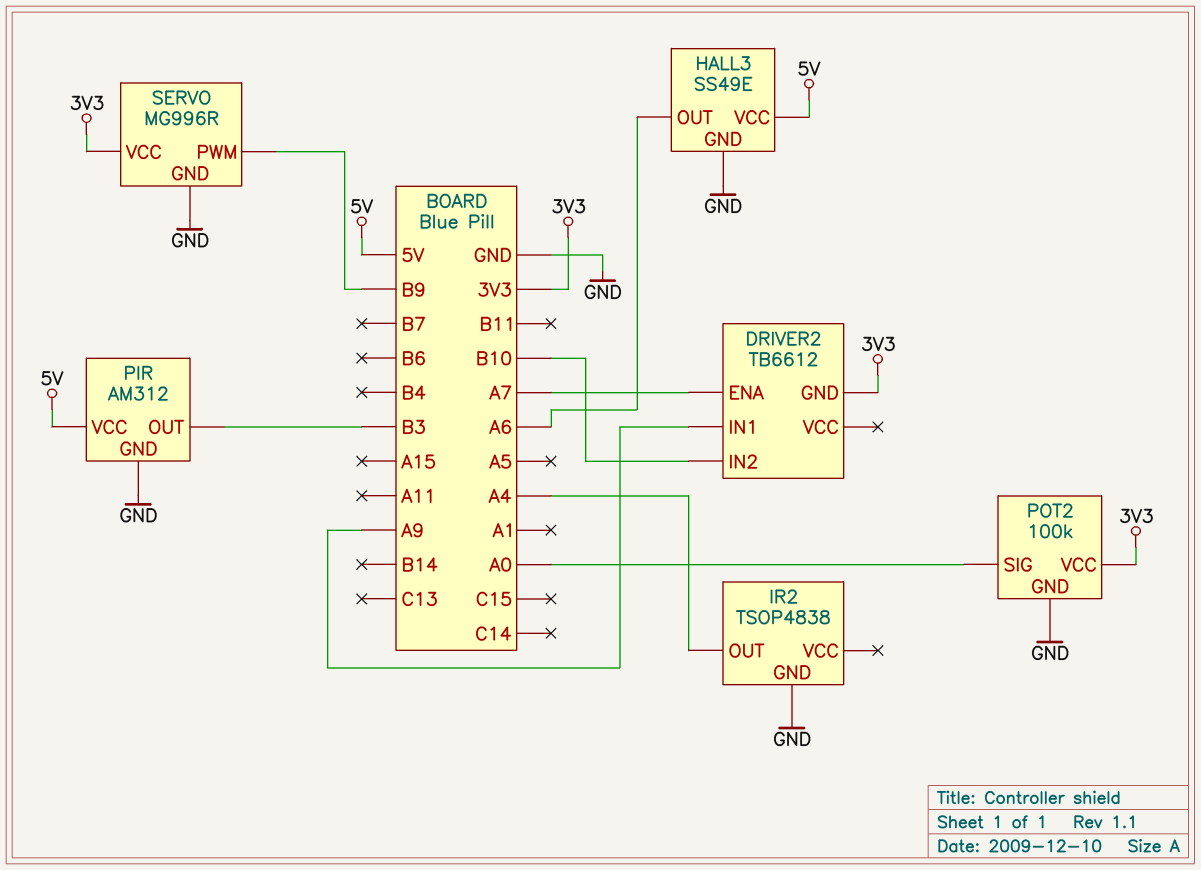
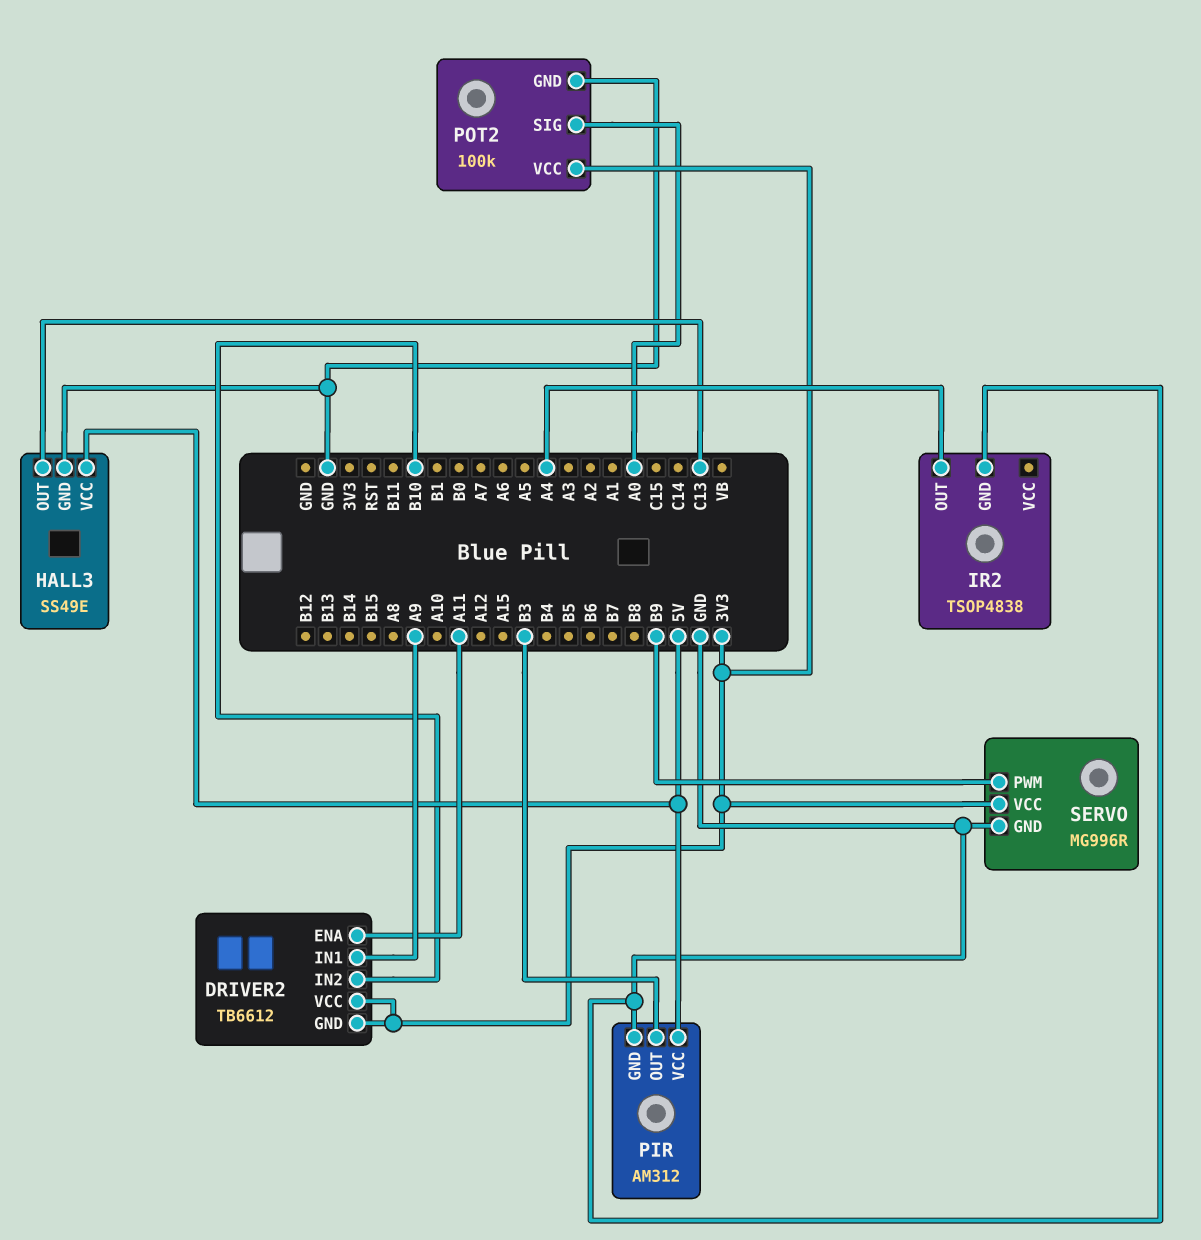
DRIVER2 pin ENA: A7 -> A11
DRIVER2 pin VCC: none -> 3V3
HALL3 pin OUT: A6 -> C13

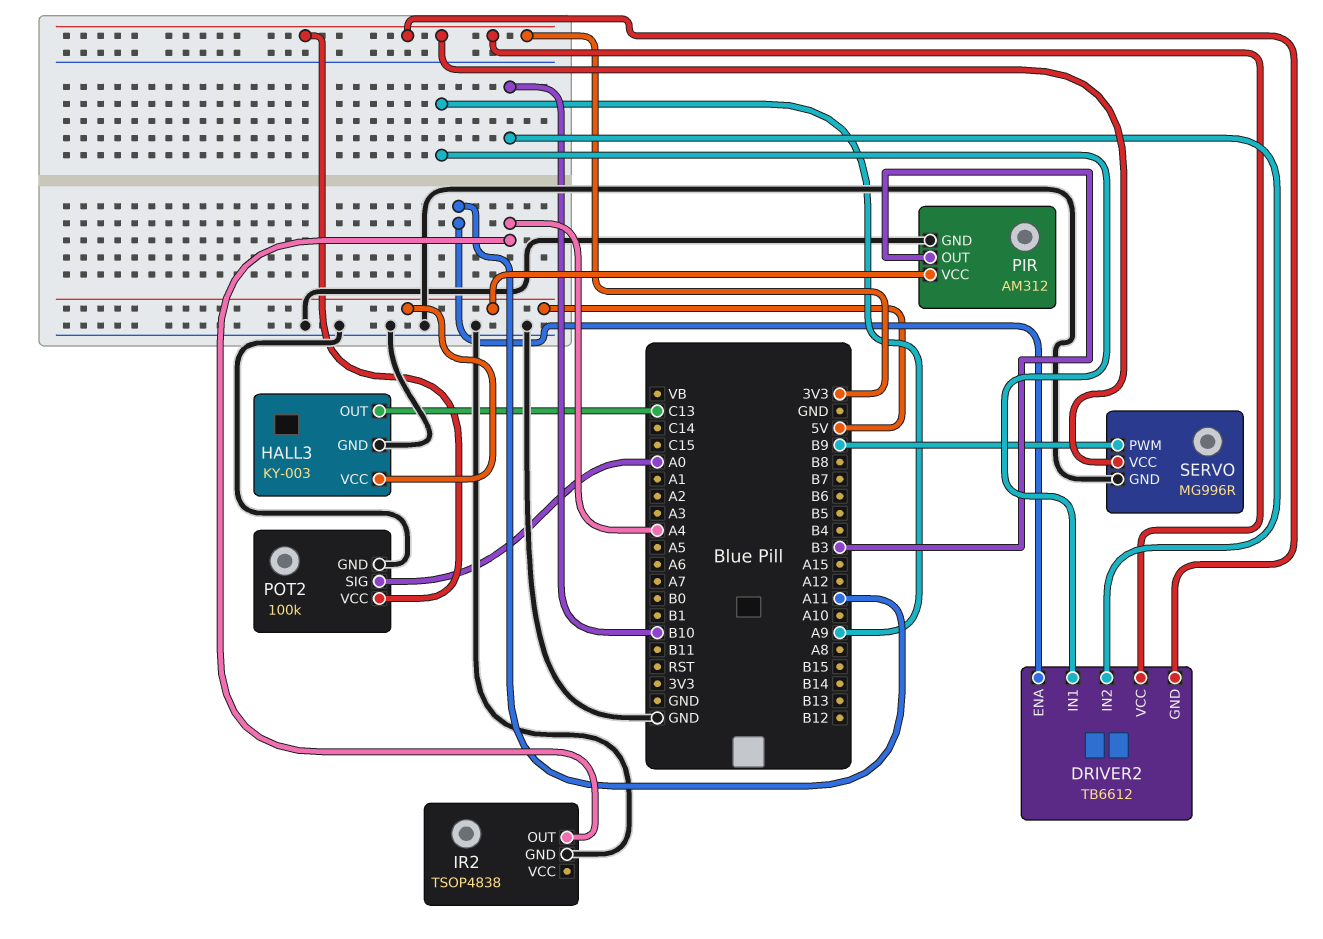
HALL3: SS49E -> KY-003

